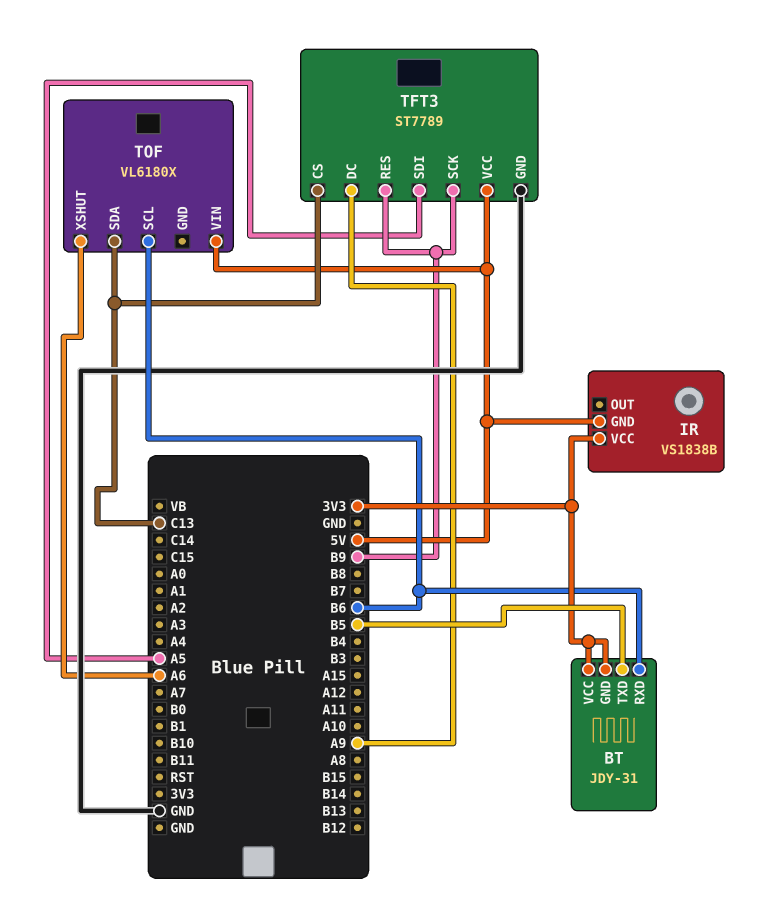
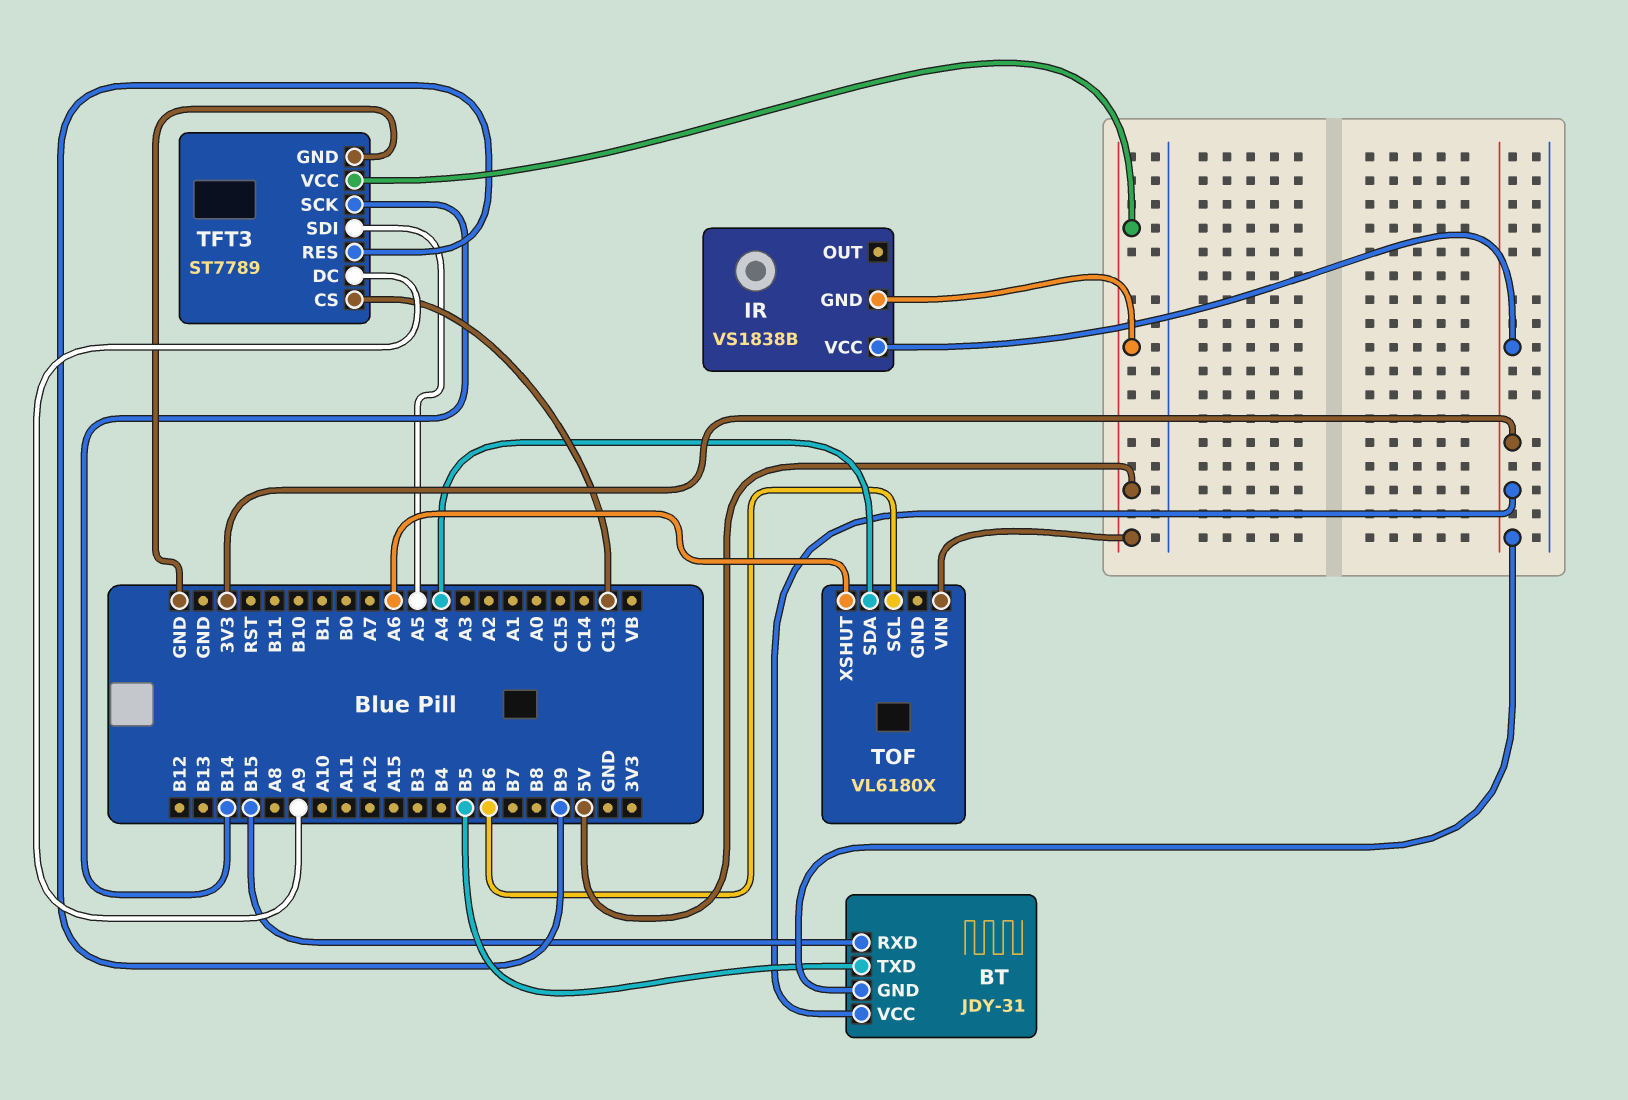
BT pin RXD: B6 -> B15
TFT3 pin SCK: B9 -> B14
TOF pin SDA: C13 -> A4

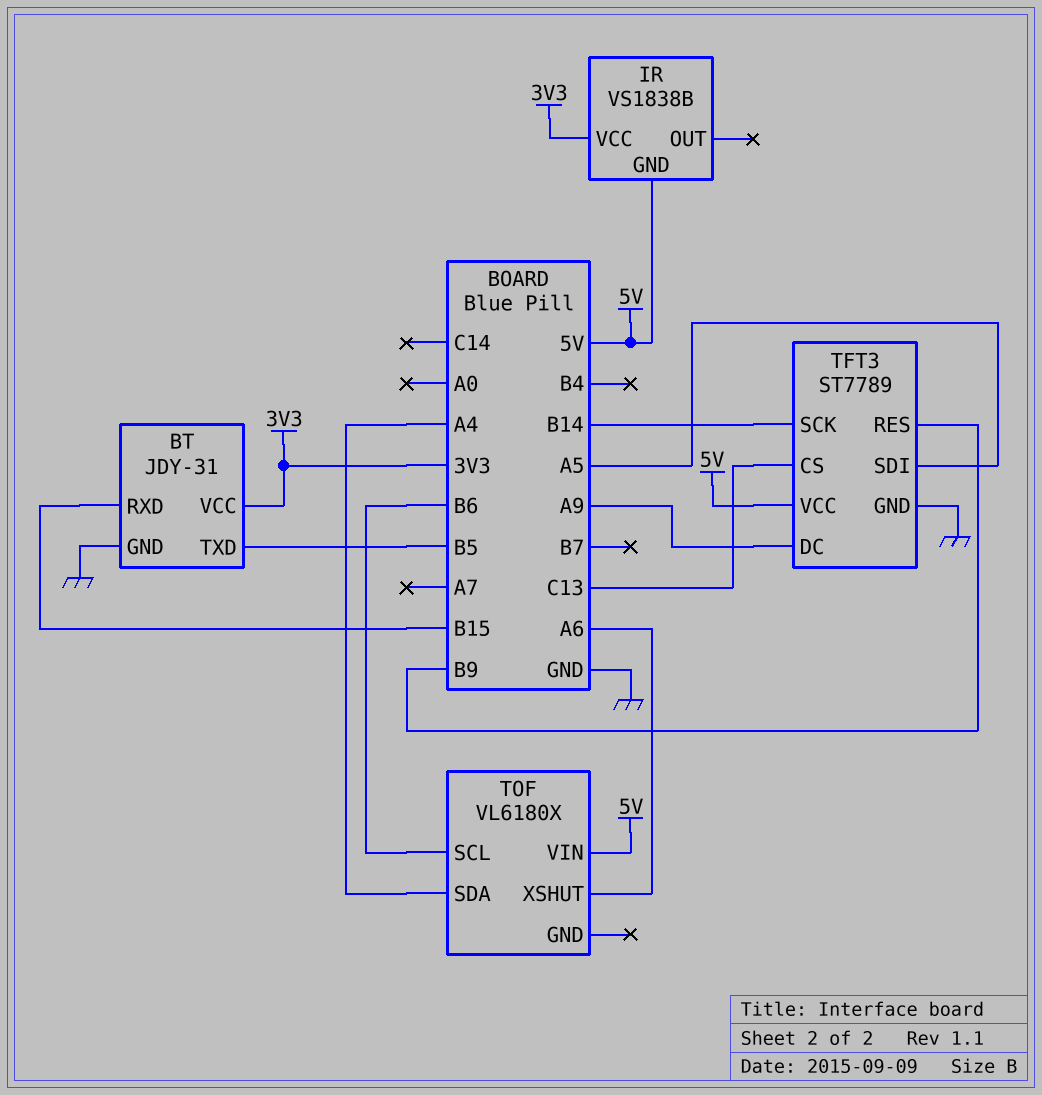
BT pin GND: 3V3 -> GND

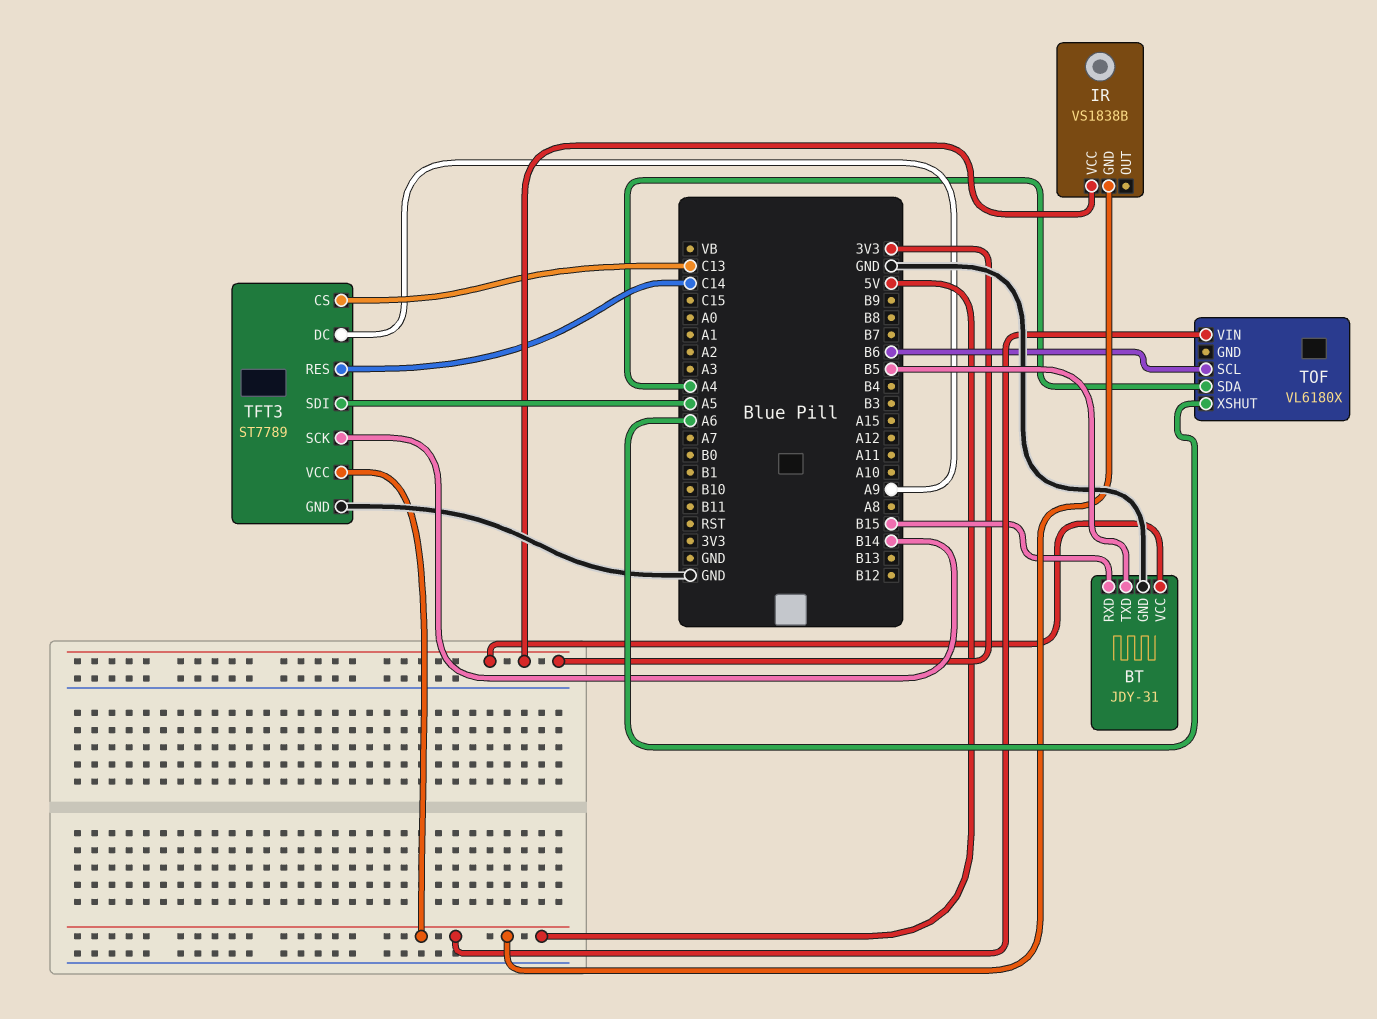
TFT3 pin RES: B9 -> C14

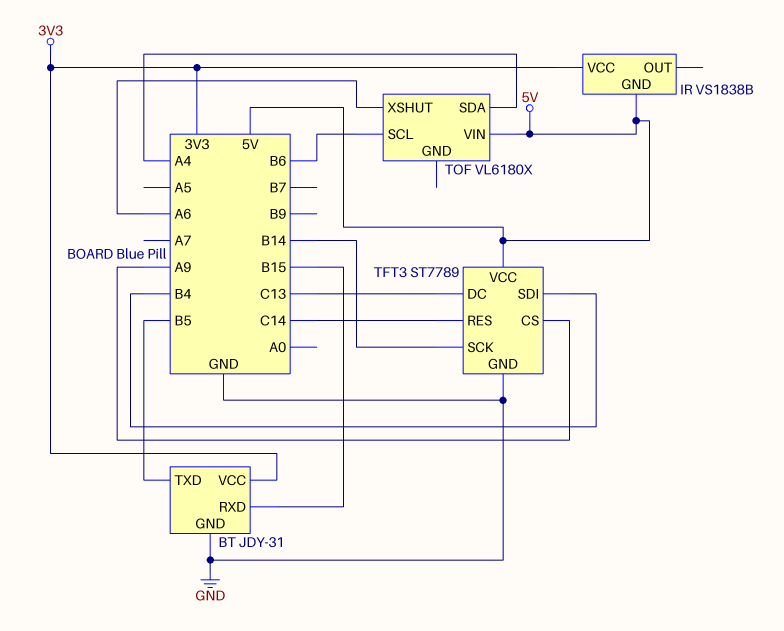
TFT3 pin CS: C13 -> A9
TFT3 pin DC: A9 -> C13
TFT3 pin SDI: A5 -> B4

